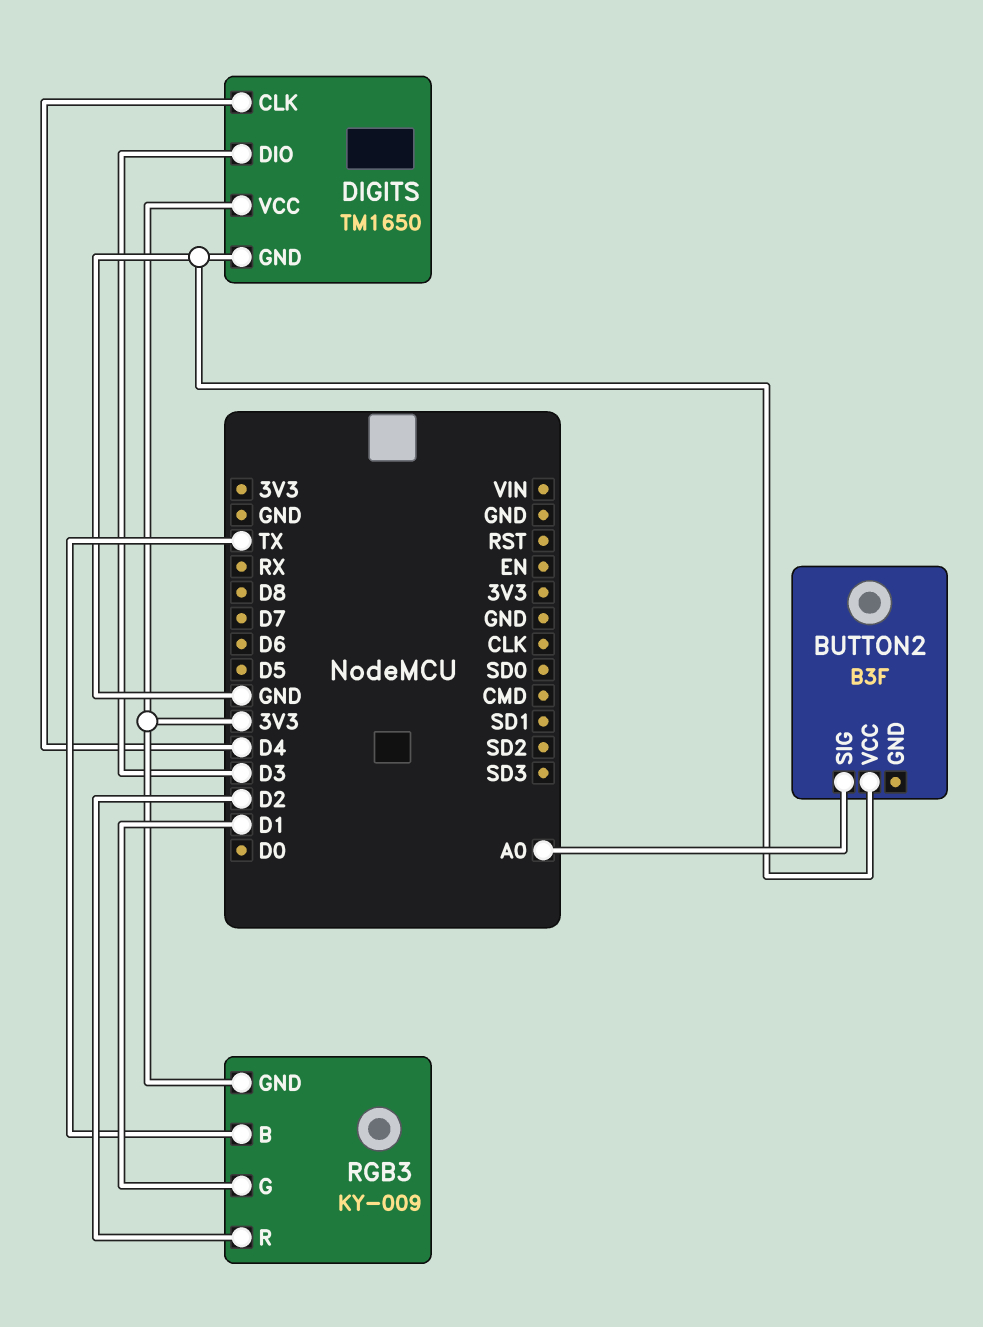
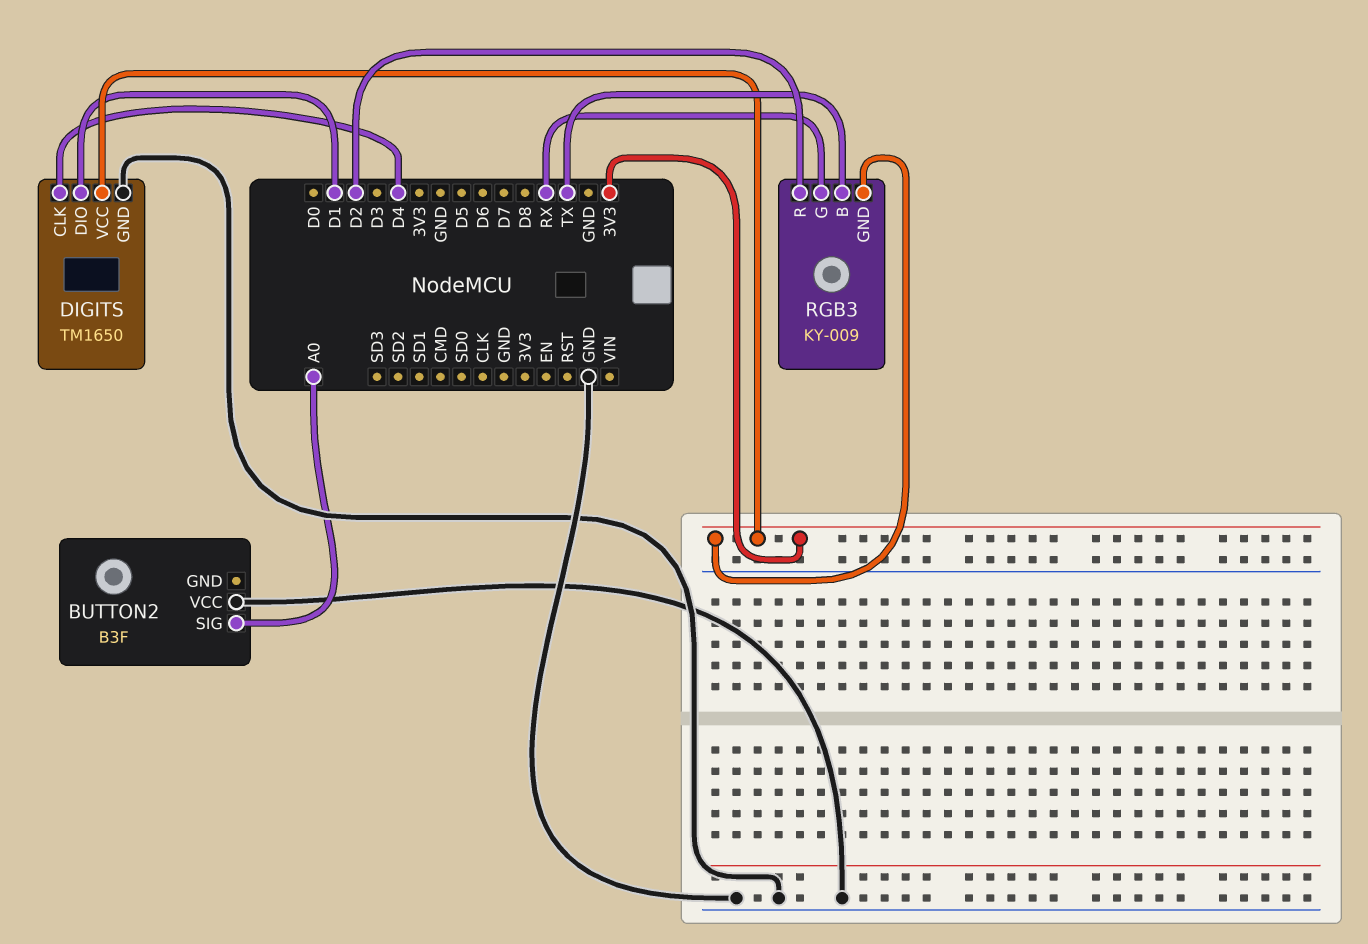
DIGITS pin DIO: D3 -> D1
RGB3 pin G: D1 -> RX

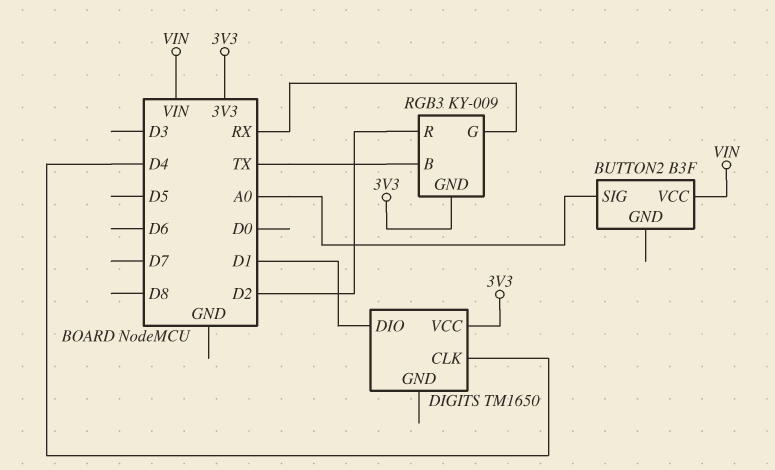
BUTTON2 pin VCC: GND -> VIN
DIGITS pin GND: GND -> none

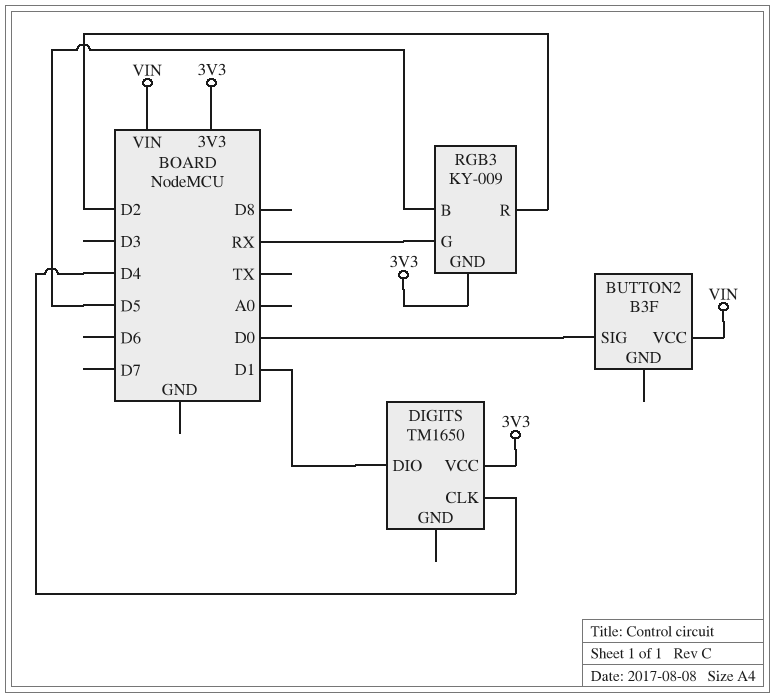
BUTTON2 pin SIG: A0 -> D0
RGB3 pin B: TX -> D5

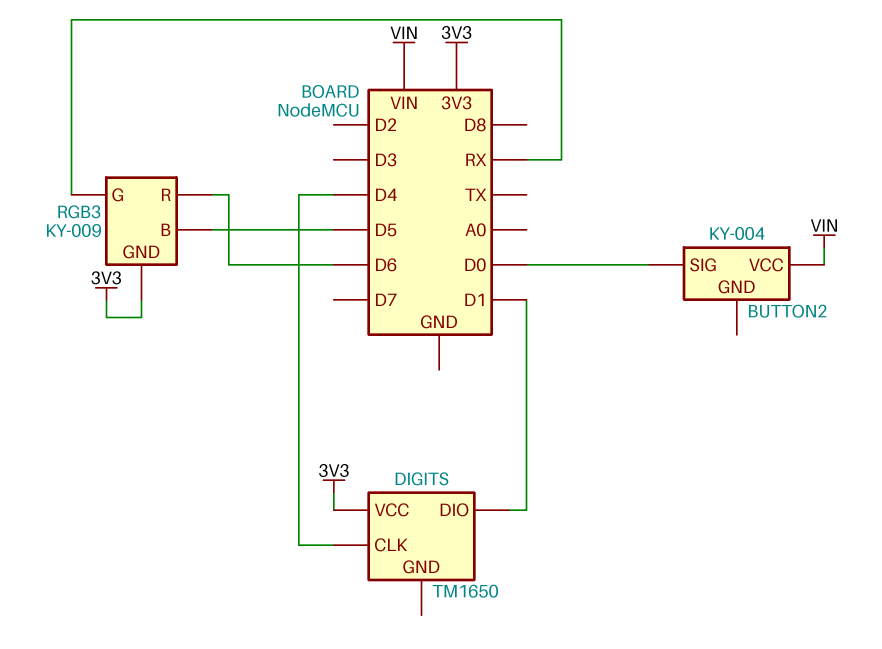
BUTTON2: B3F -> KY-004
RGB3 pin R: D2 -> D6

